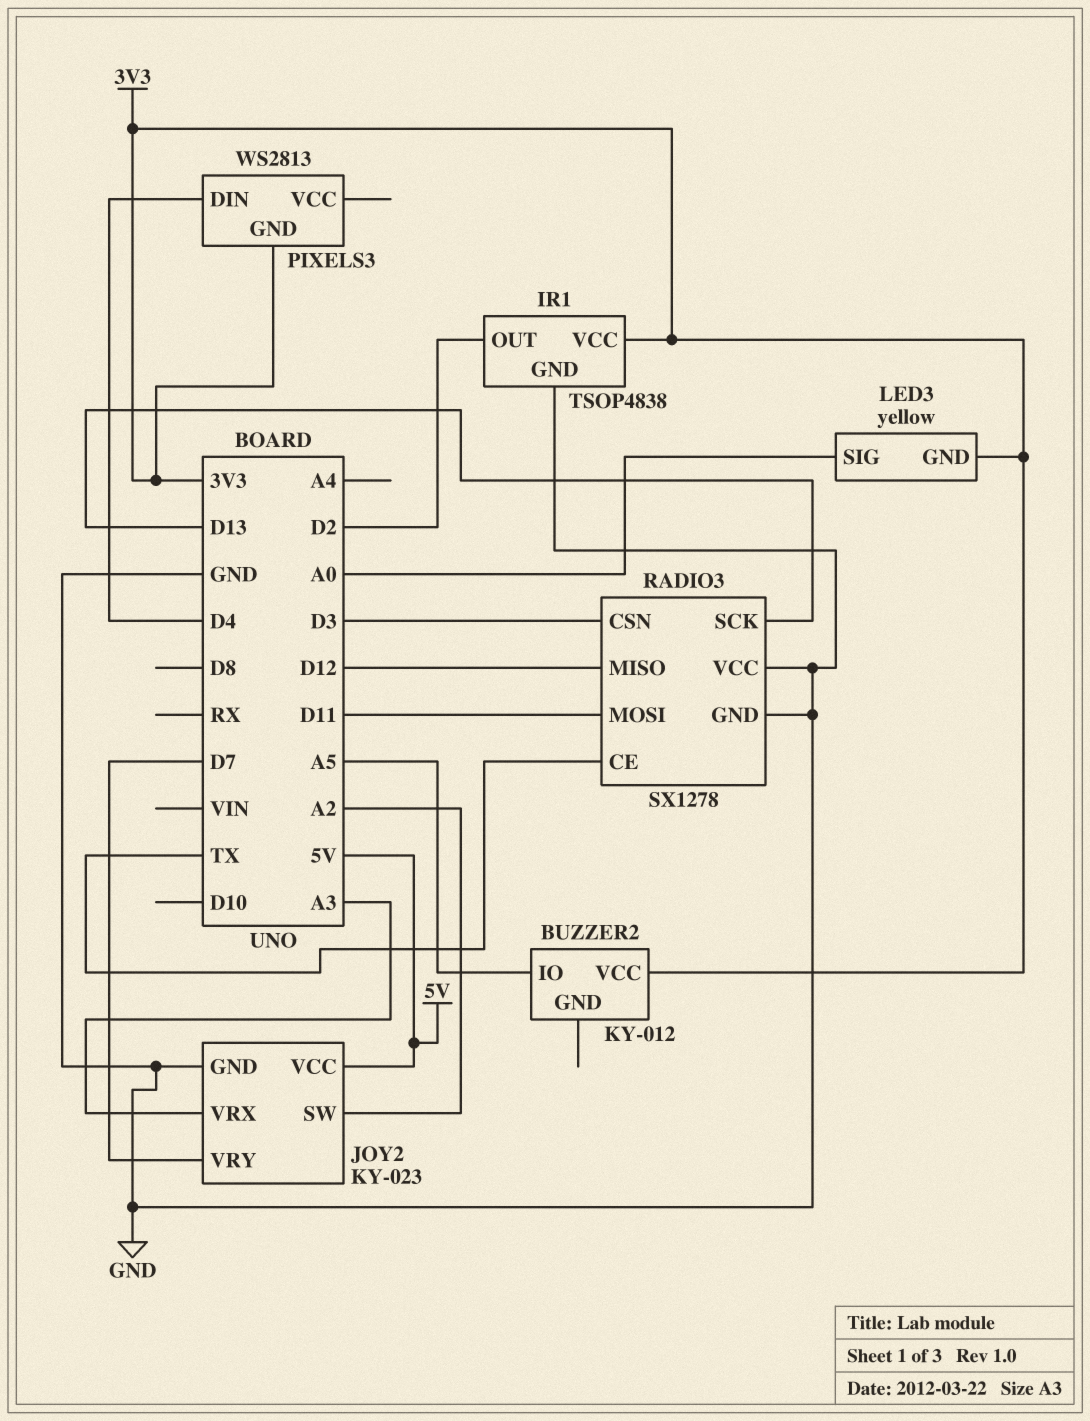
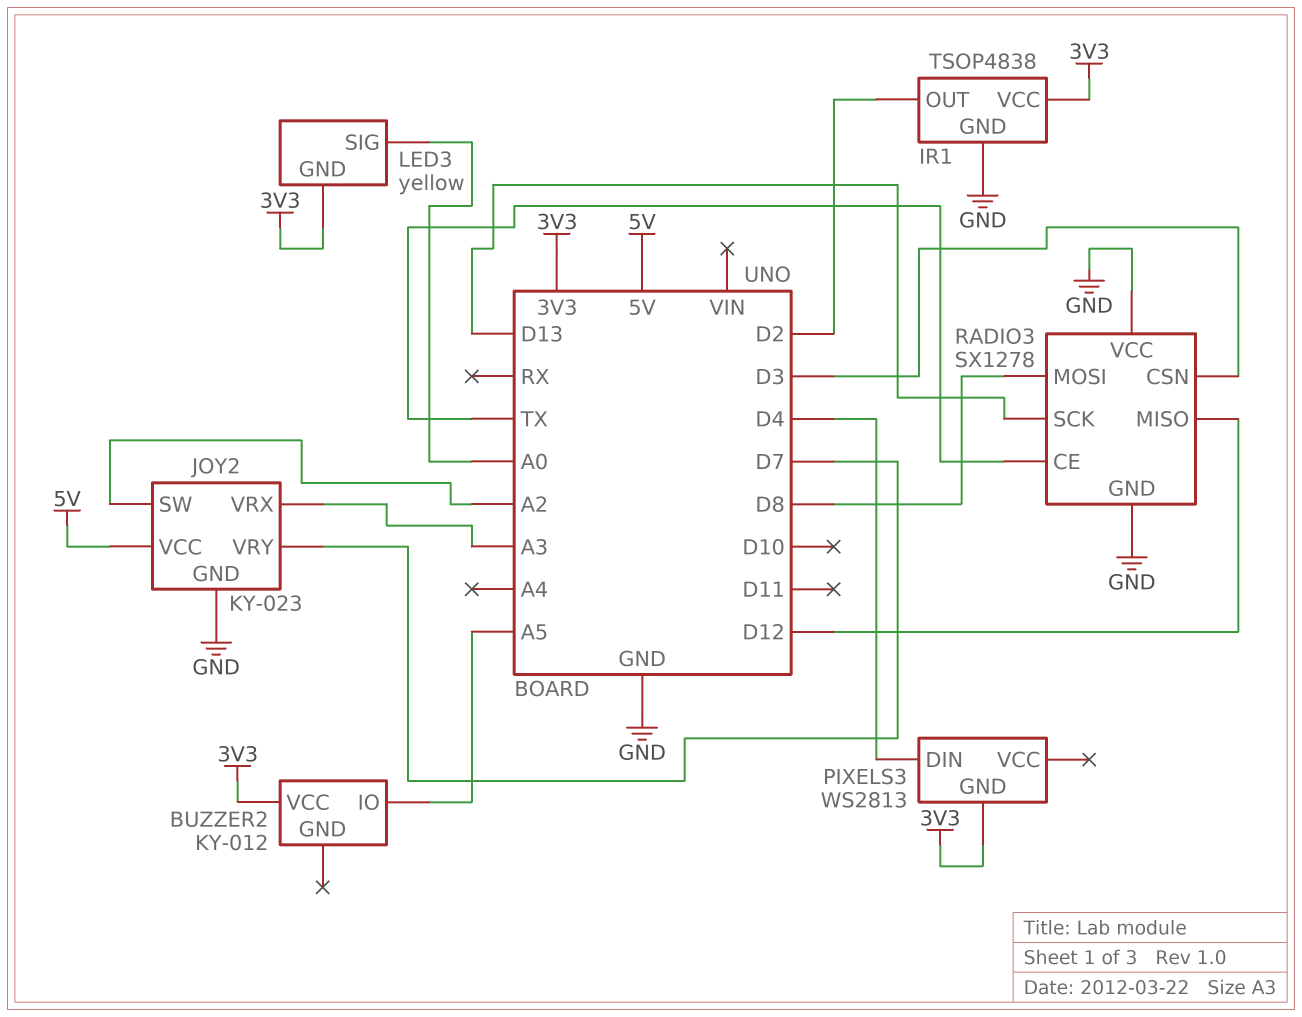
RADIO3 pin MOSI: D11 -> D8

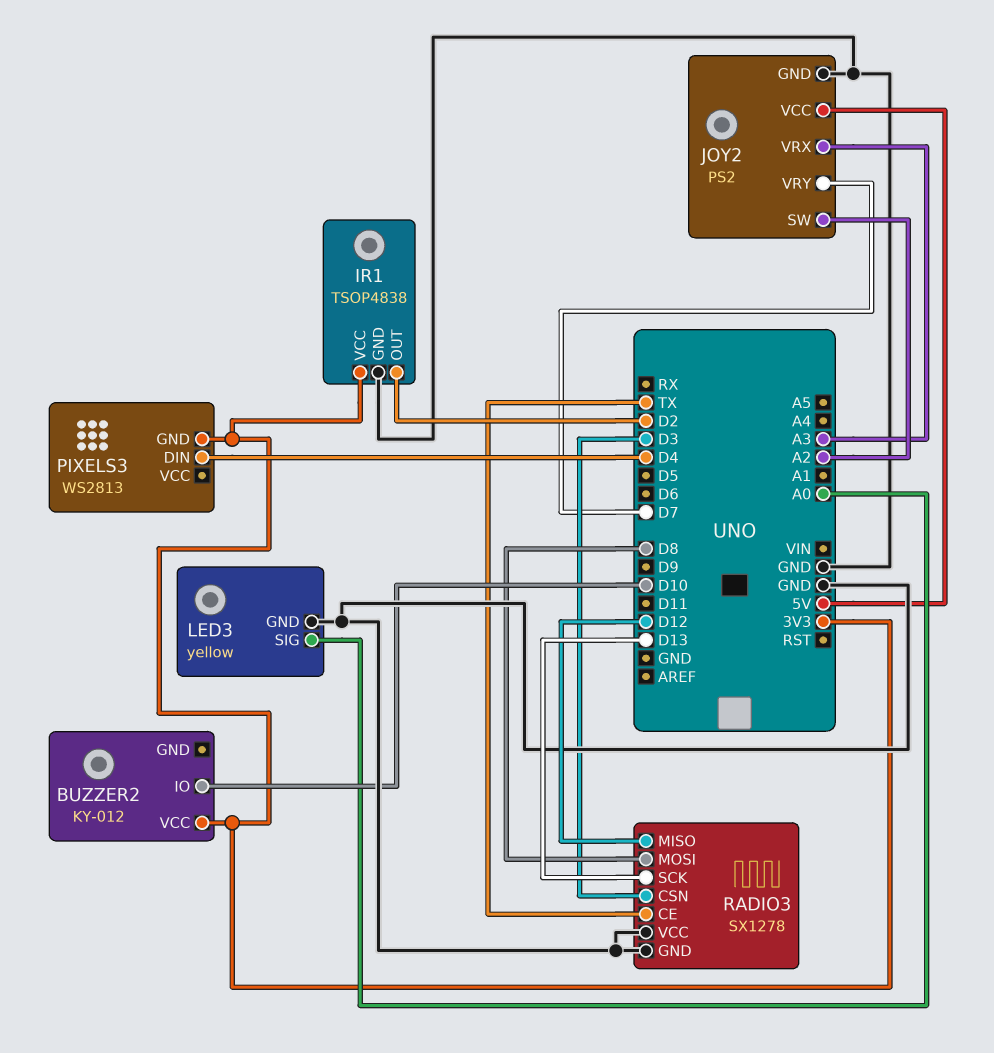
BUZZER2 pin IO: A5 -> D10
JOY2: KY-023 -> PS2
LED3 pin GND: 3V3 -> GND

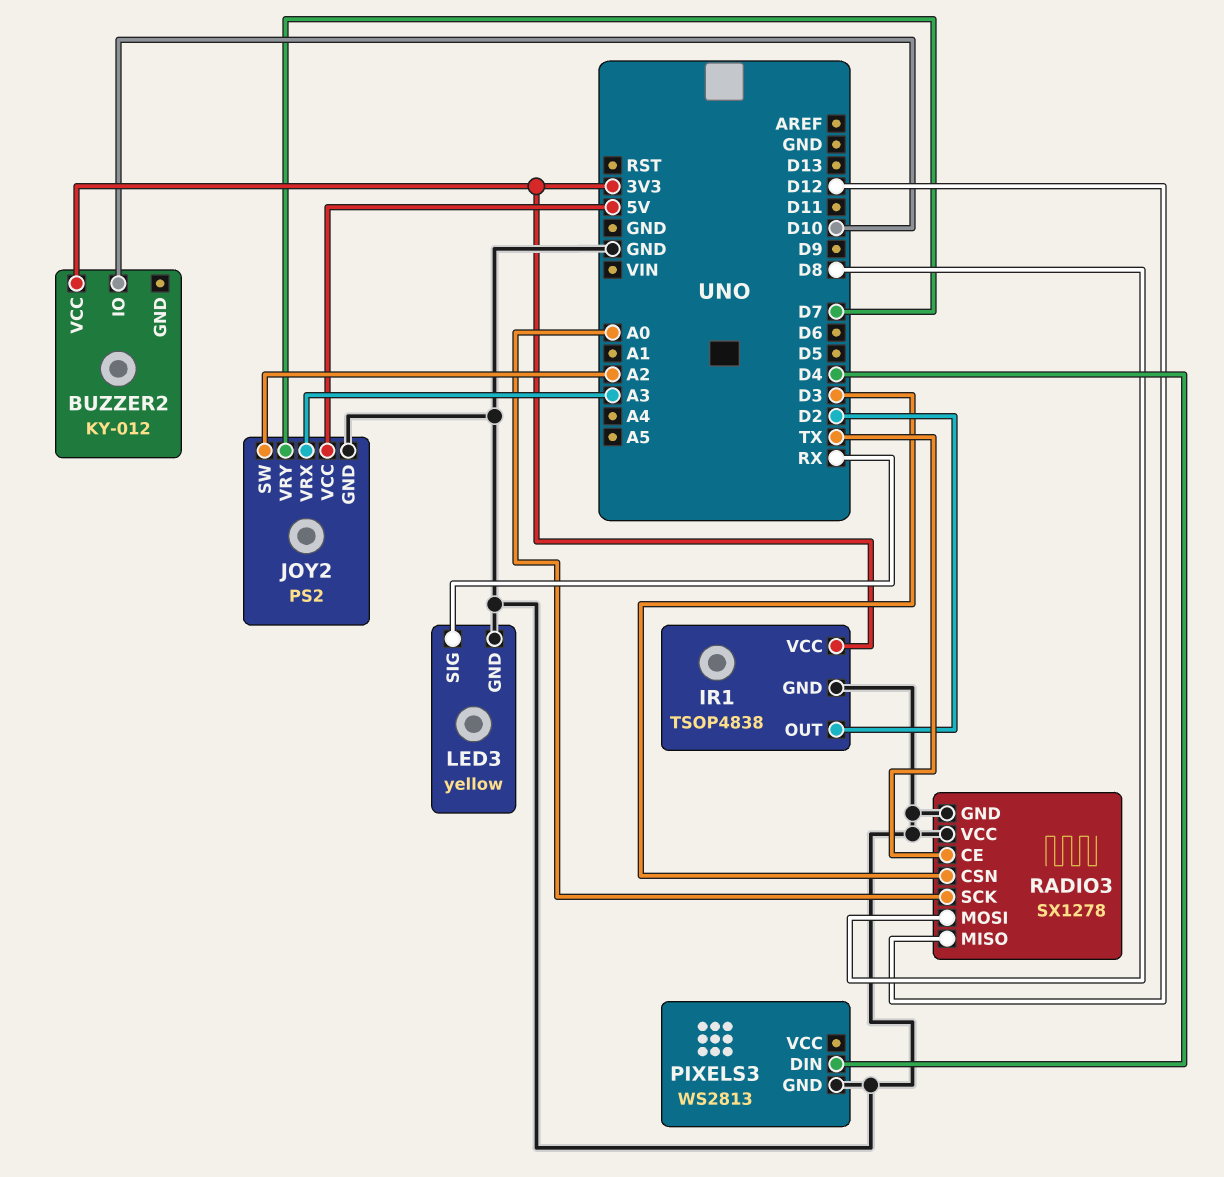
LED3 pin SIG: A0 -> RX
PIXELS3 pin GND: 3V3 -> GND
RADIO3 pin SCK: D13 -> A0

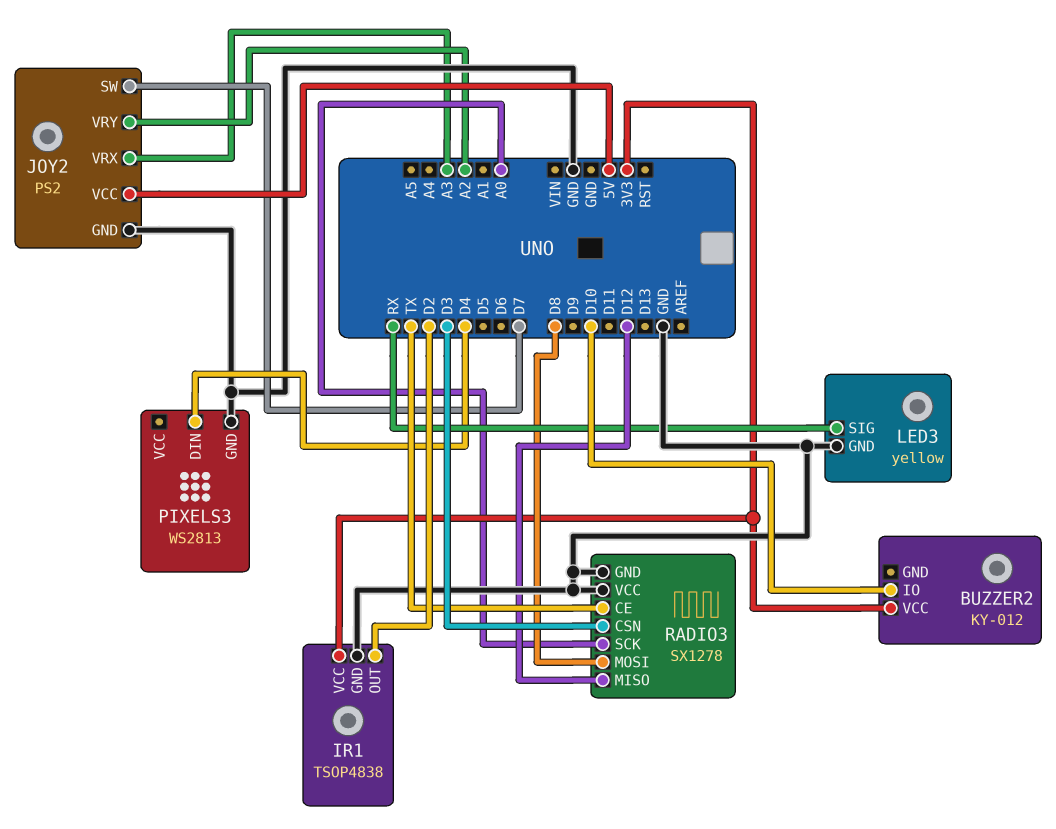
JOY2 pin SW: A2 -> D7
JOY2 pin VRY: D7 -> A2

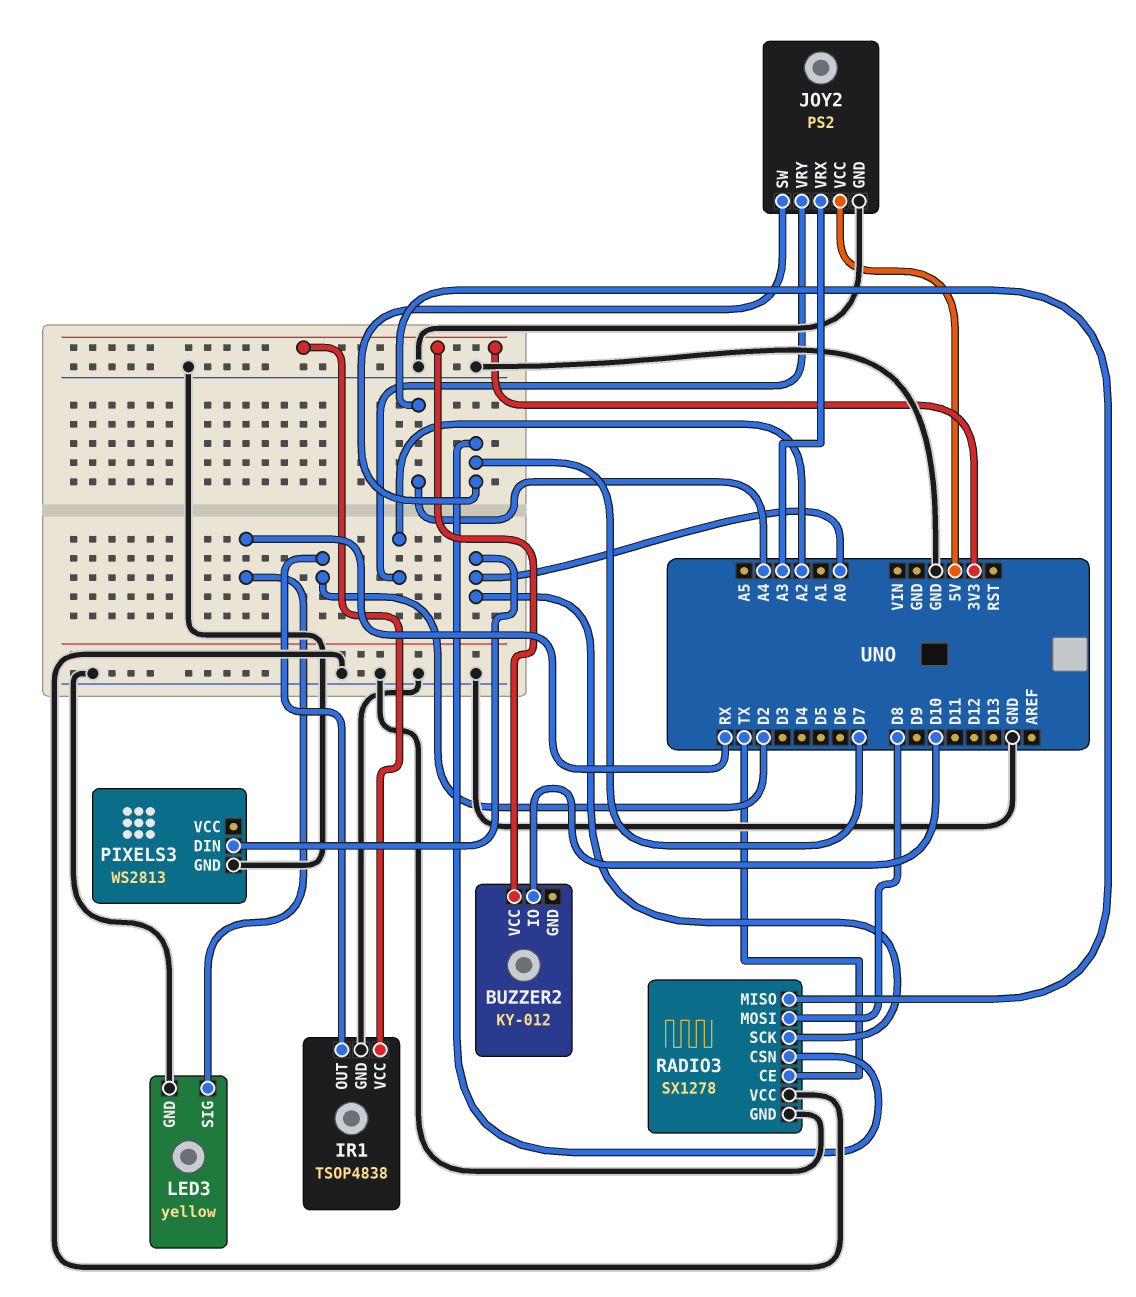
PIXELS3 pin DIN: D4 -> A0
RADIO3 pin CSN: D3 -> D7
RADIO3 pin MISO: D12 -> A4

